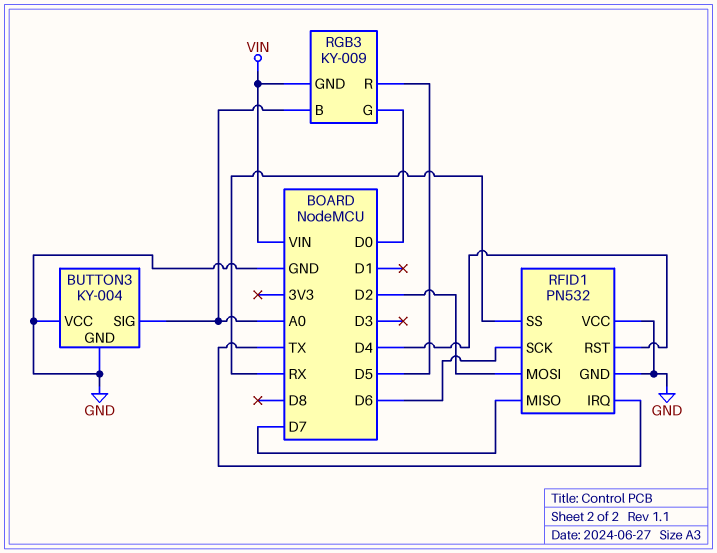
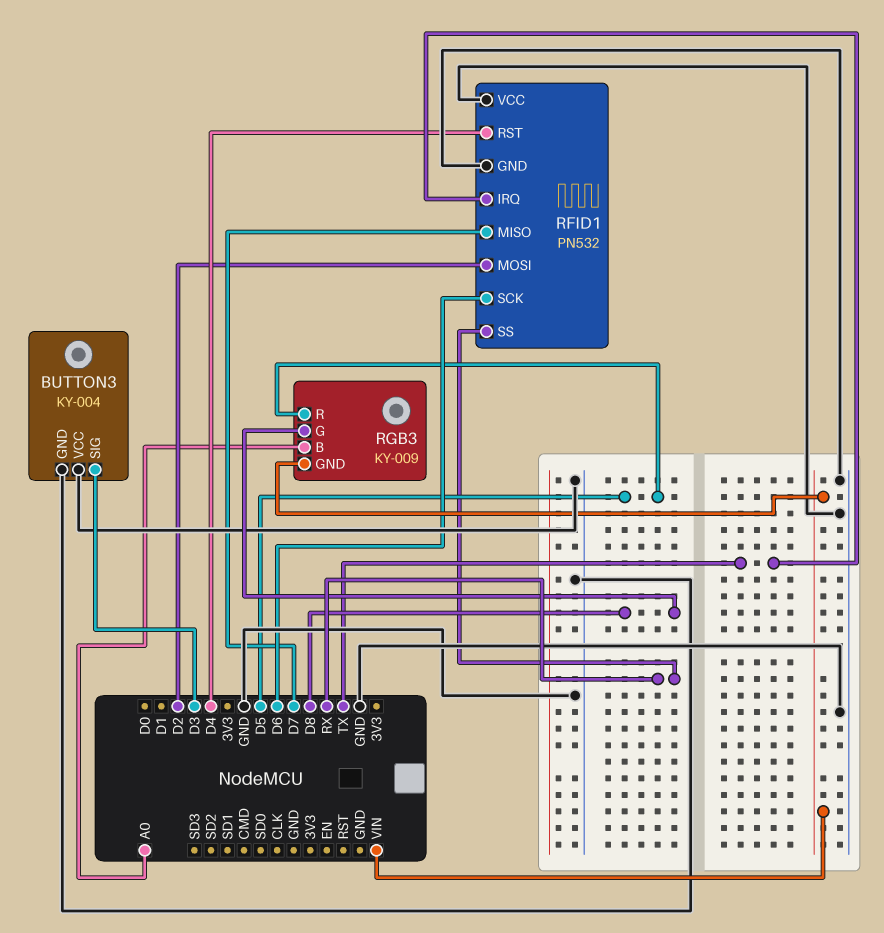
BUTTON3 pin SIG: A0 -> D3
RGB3 pin G: D0 -> D8

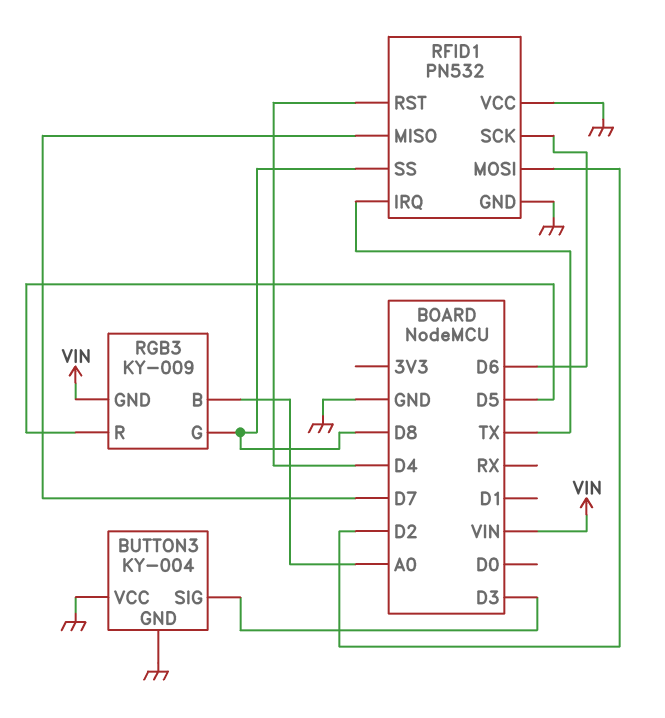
RFID1 pin SS: RX -> D8

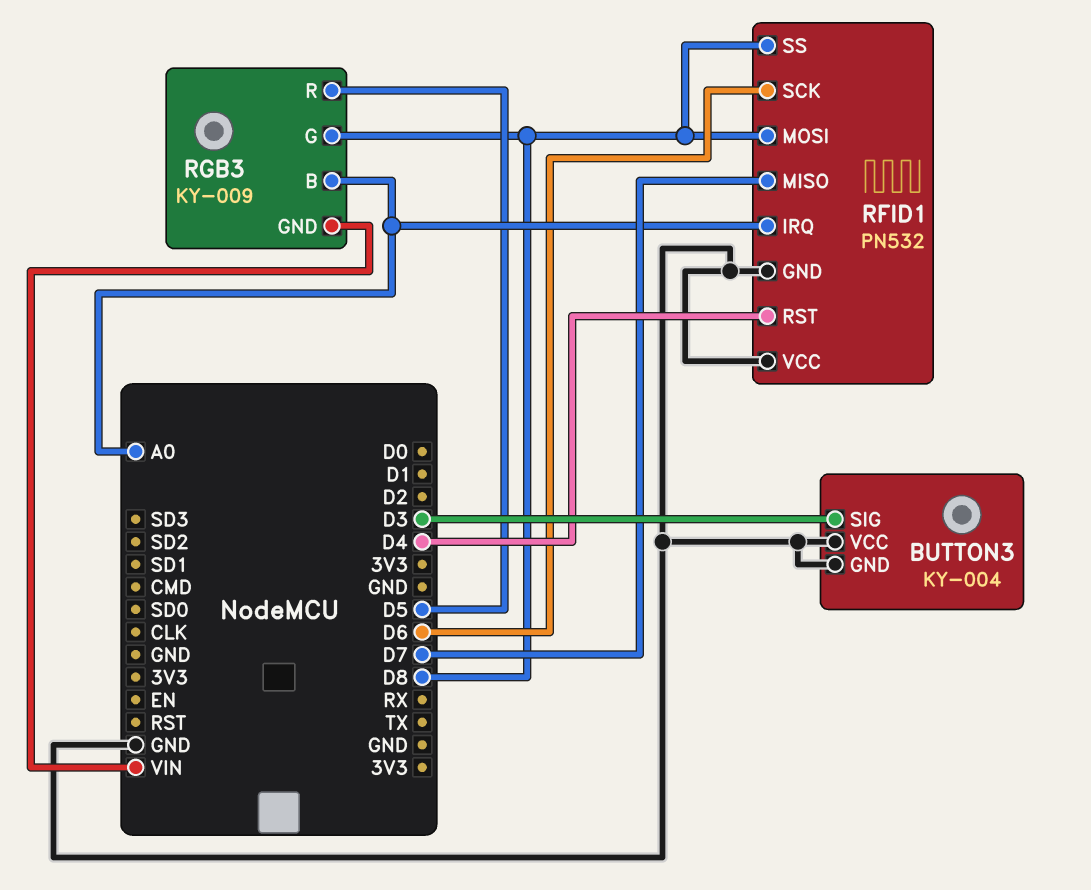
RFID1 pin IRQ: TX -> A0
RFID1 pin MOSI: D2 -> D8

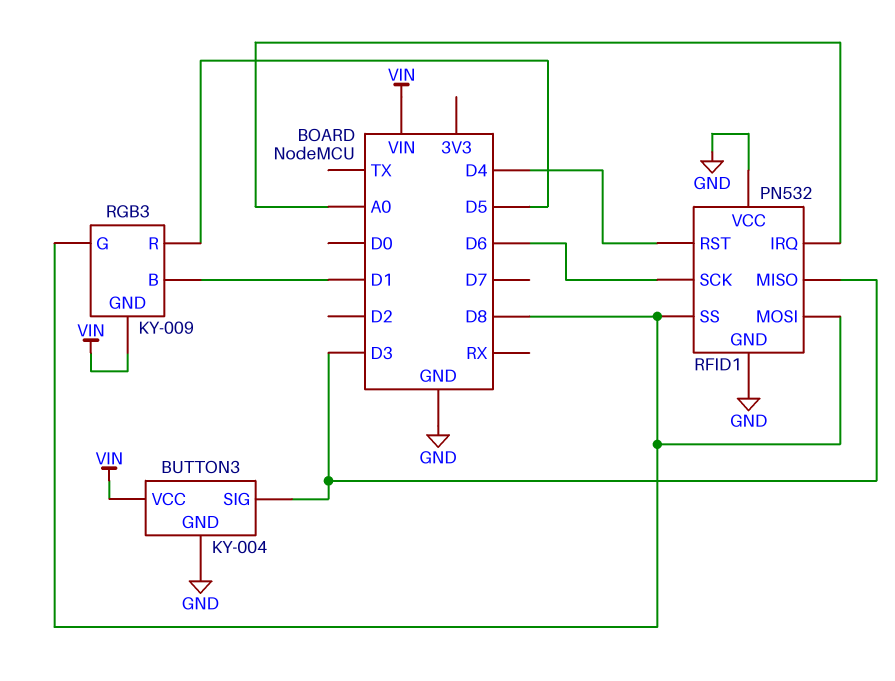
BUTTON3 pin VCC: GND -> VIN
RFID1 pin MISO: D7 -> D3
RGB3 pin B: A0 -> D1

